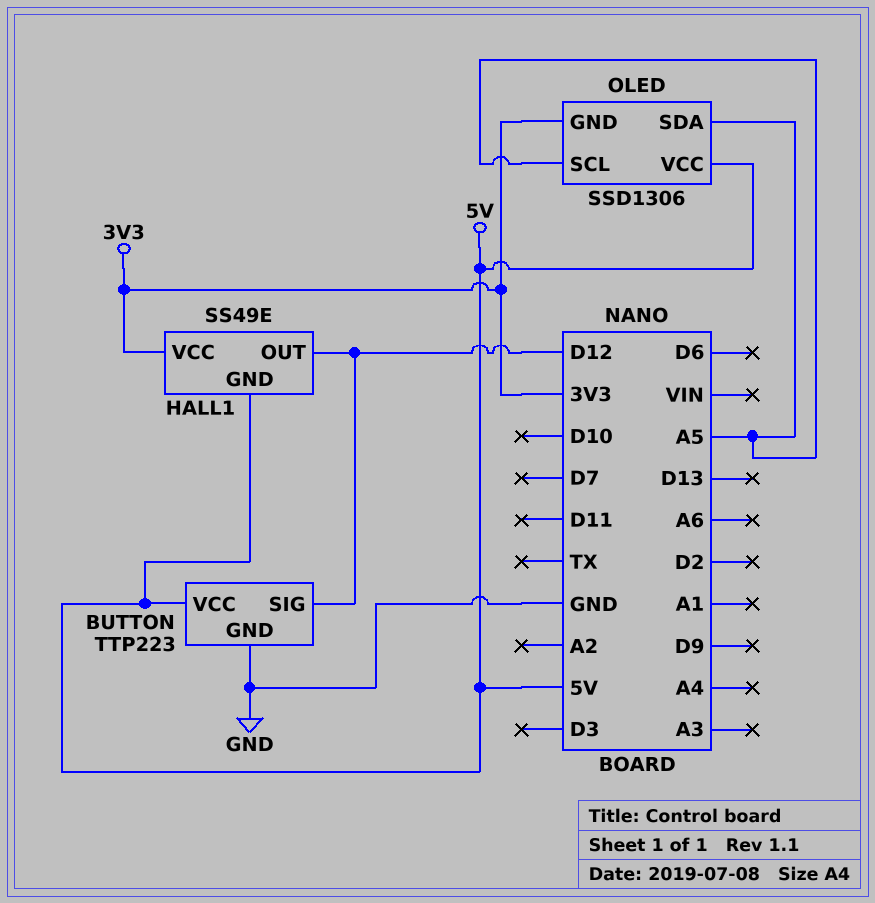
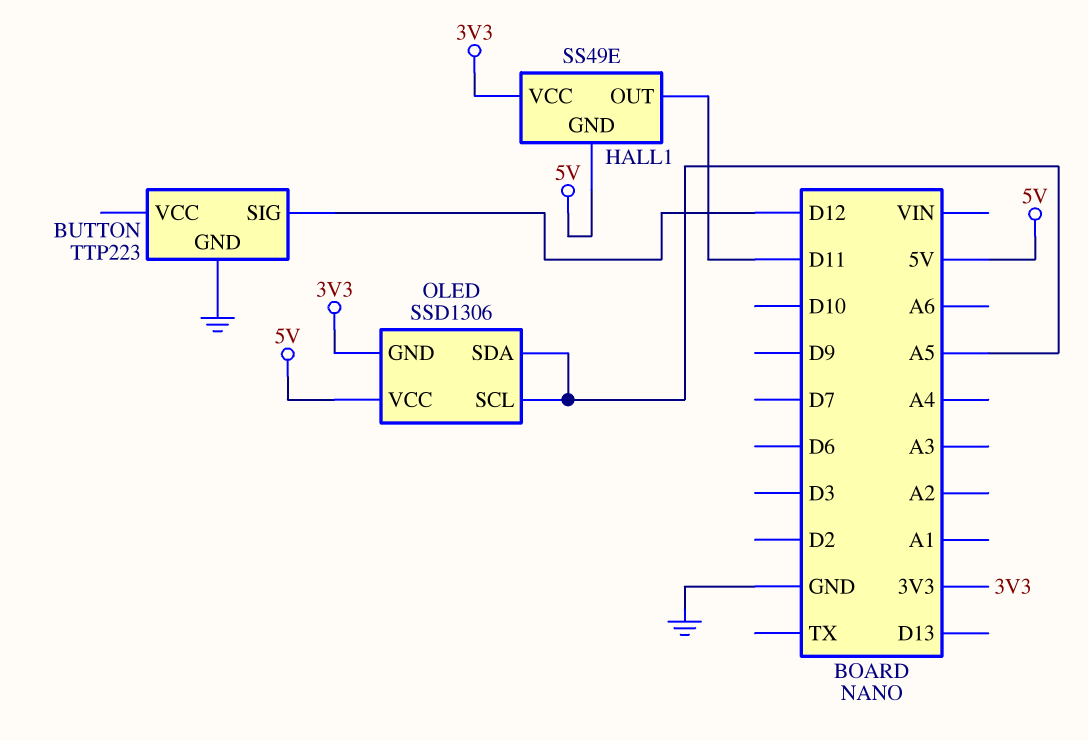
BUTTON pin VCC: 5V -> none
HALL1 pin OUT: D12 -> D11

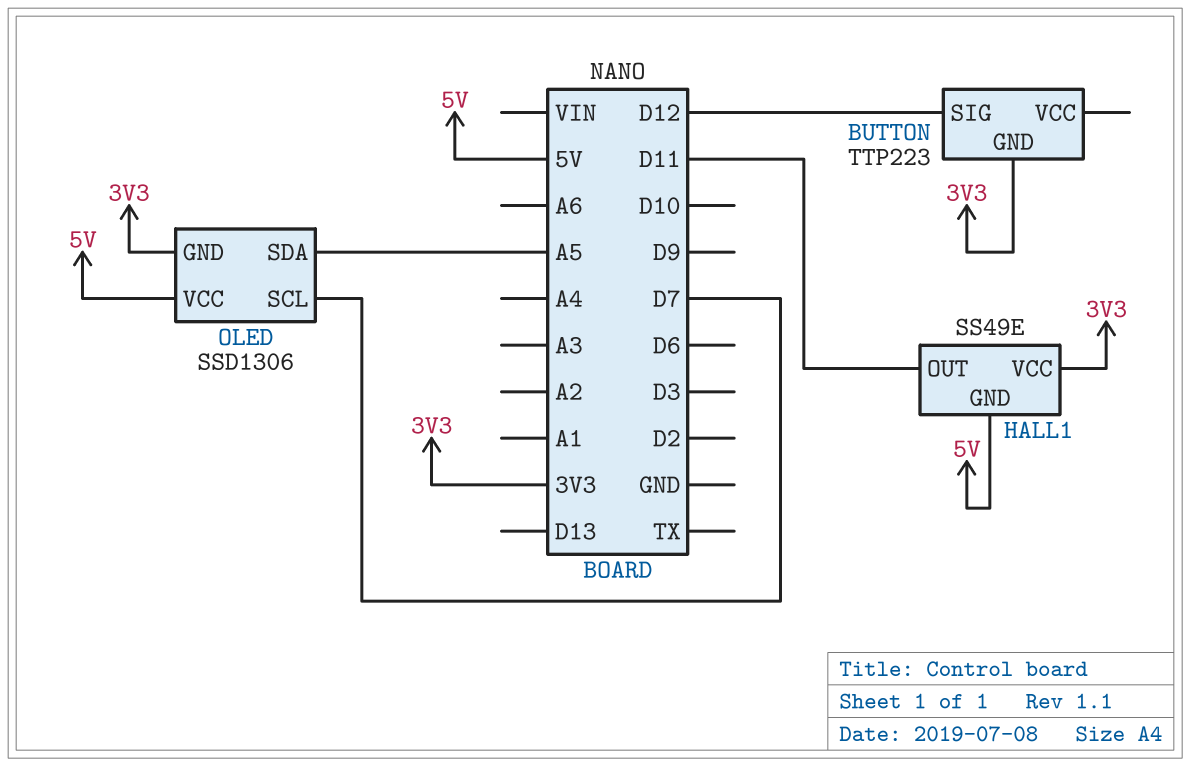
BUTTON pin GND: GND -> 3V3
OLED pin SCL: A5 -> D7

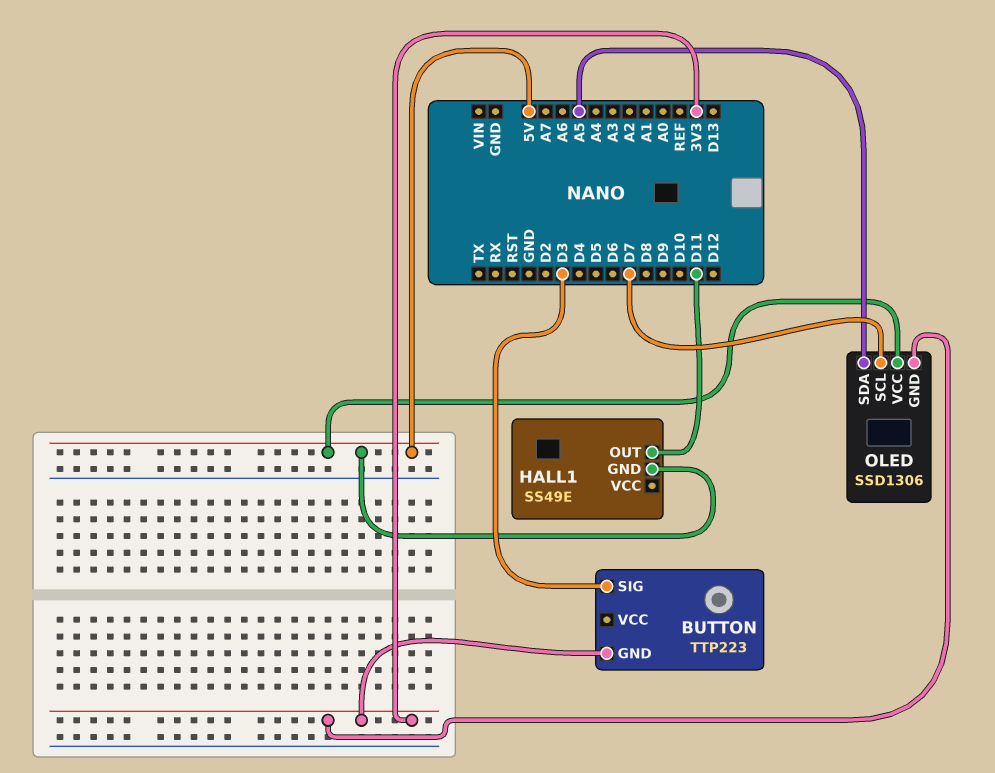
BUTTON pin SIG: D12 -> D3
HALL1 pin VCC: 3V3 -> none

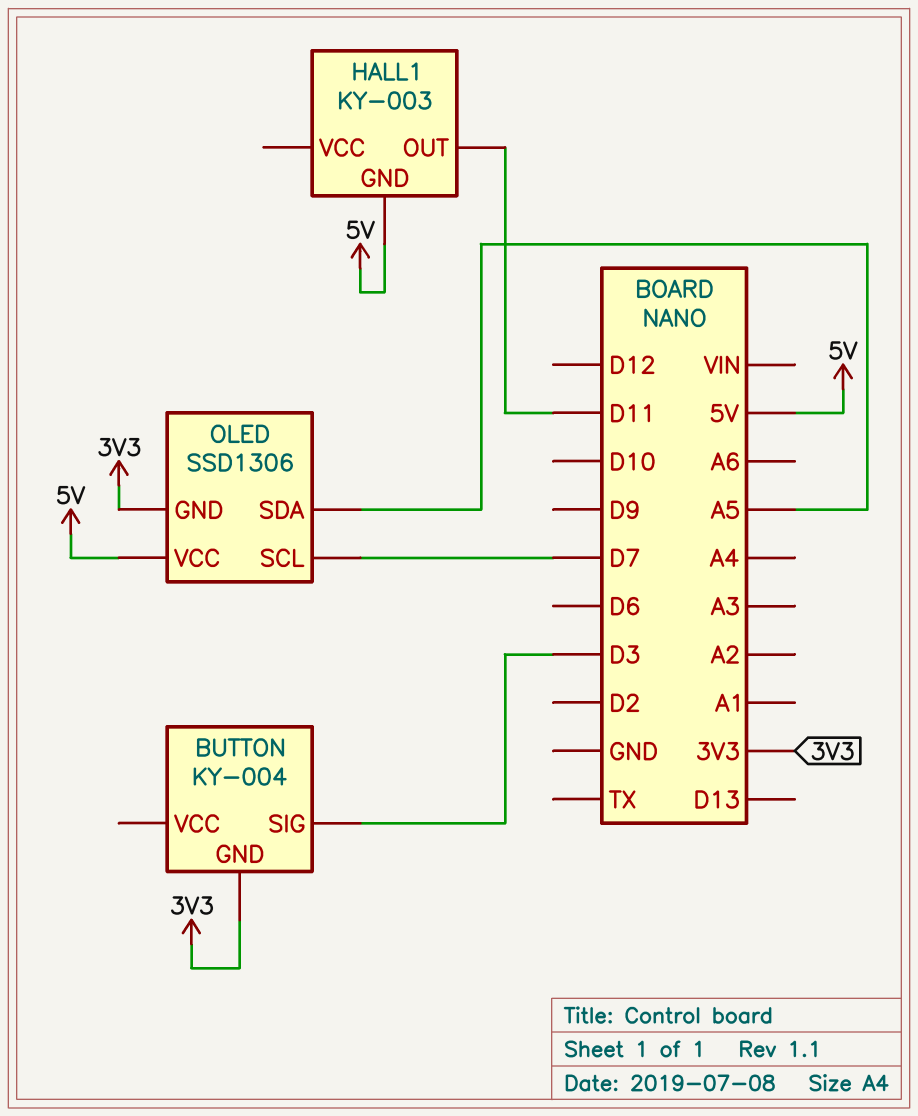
BUTTON: TTP223 -> KY-004
HALL1: SS49E -> KY-003

